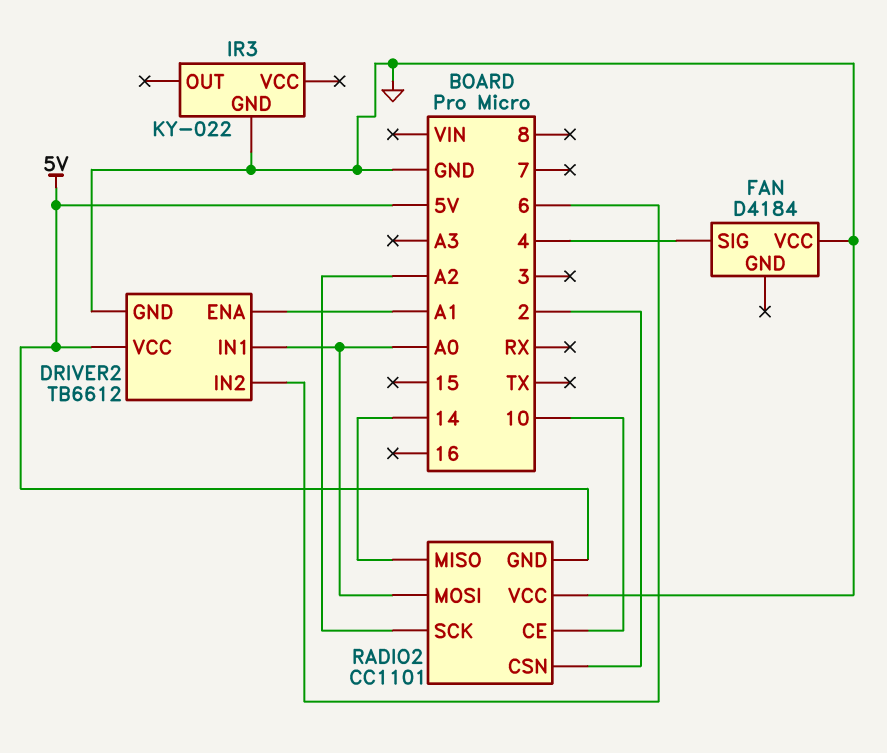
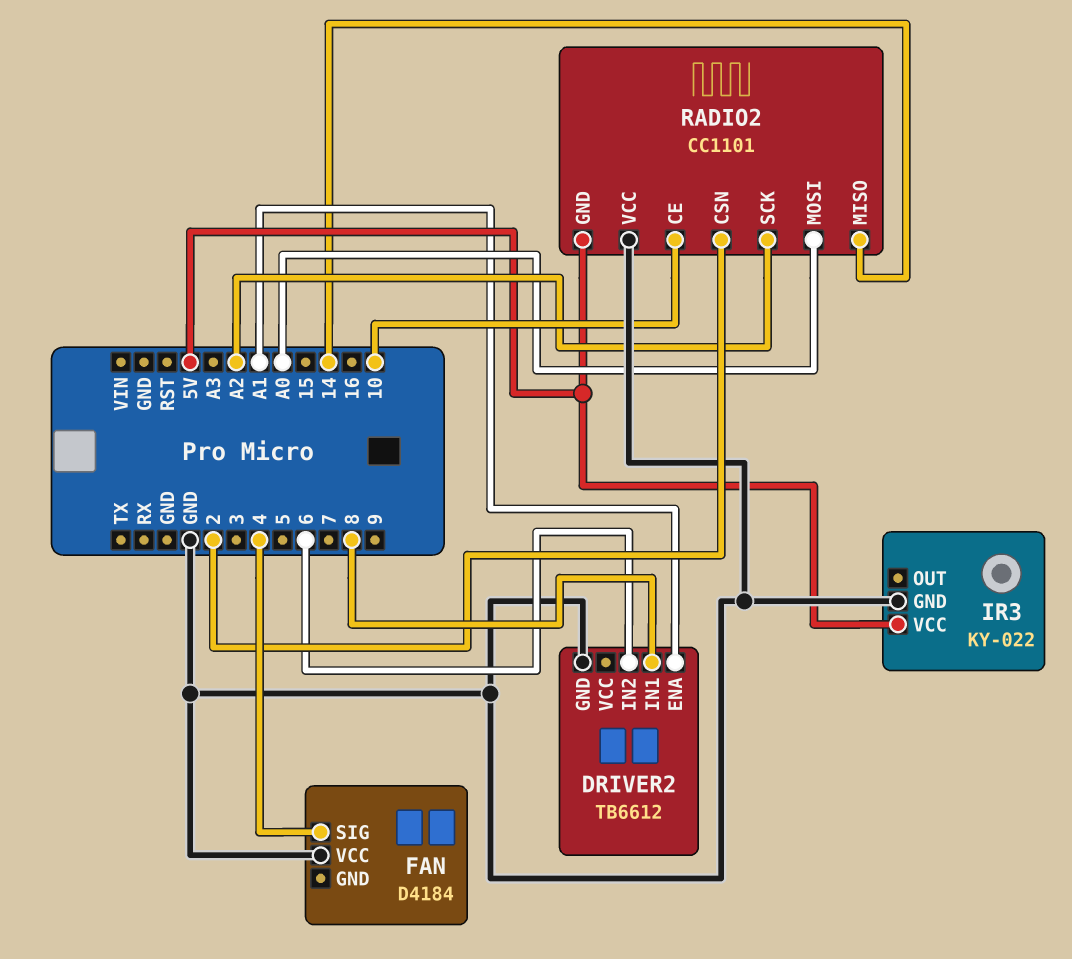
DRIVER2 pin IN1: A0 -> 8
DRIVER2 pin VCC: 5V -> none
IR3 pin VCC: none -> 5V

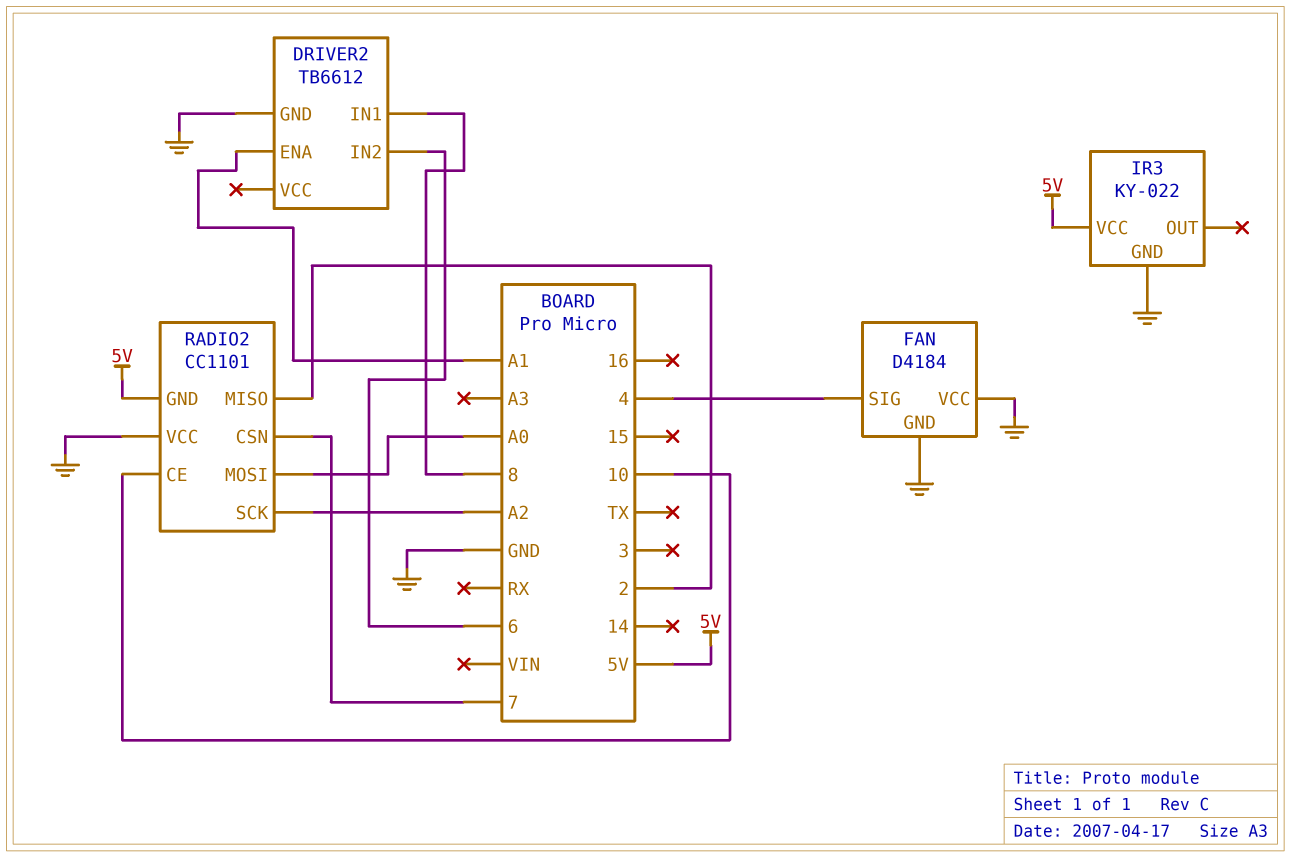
FAN pin GND: none -> GND
RADIO2 pin CSN: 2 -> 7
RADIO2 pin MISO: 14 -> 2

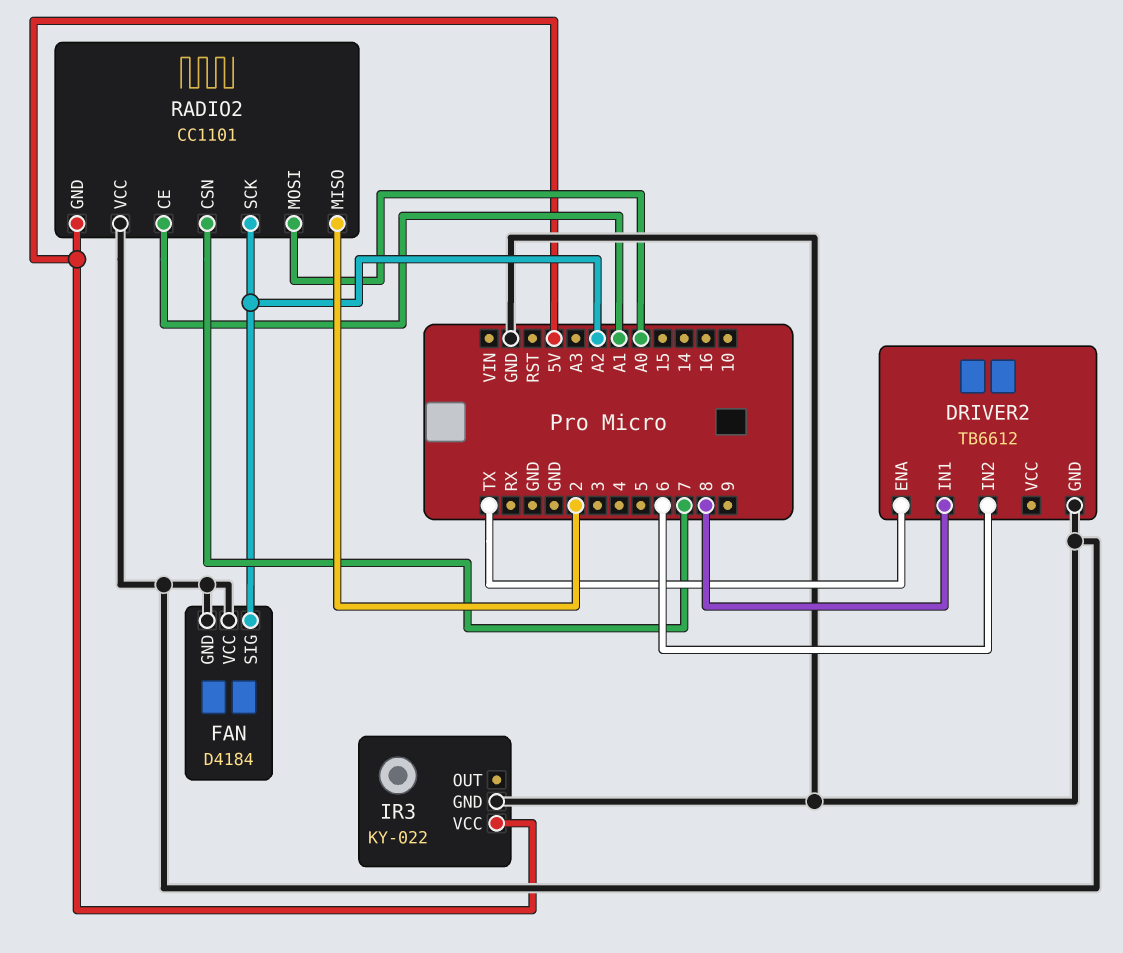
DRIVER2 pin ENA: A1 -> TX
FAN pin SIG: 4 -> A2
RADIO2 pin CE: 10 -> A1

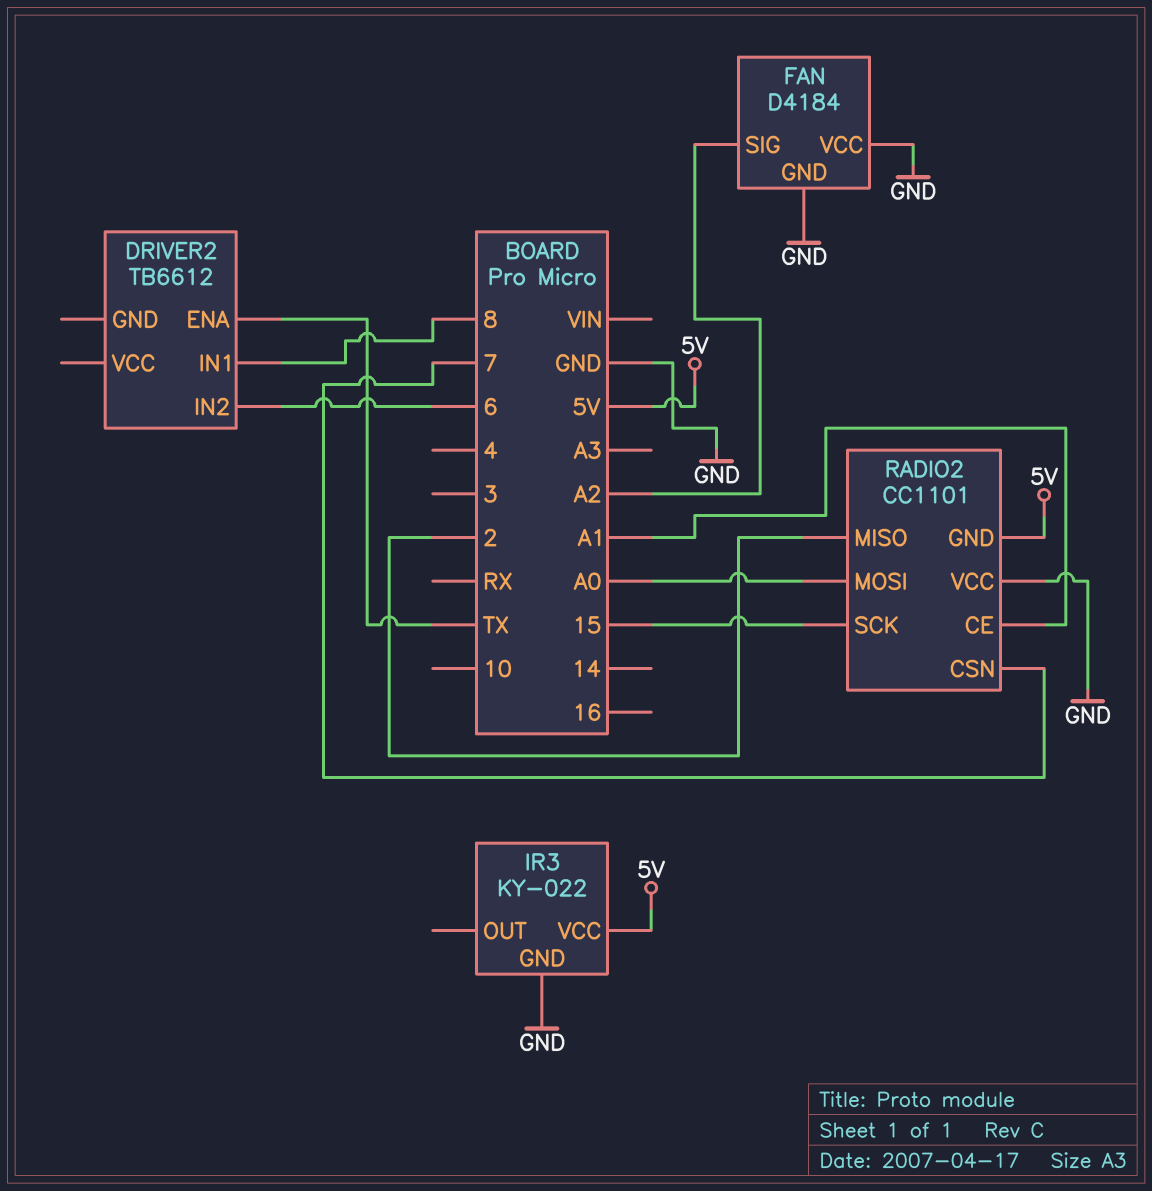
DRIVER2 pin GND: GND -> none
RADIO2 pin SCK: A2 -> 15

